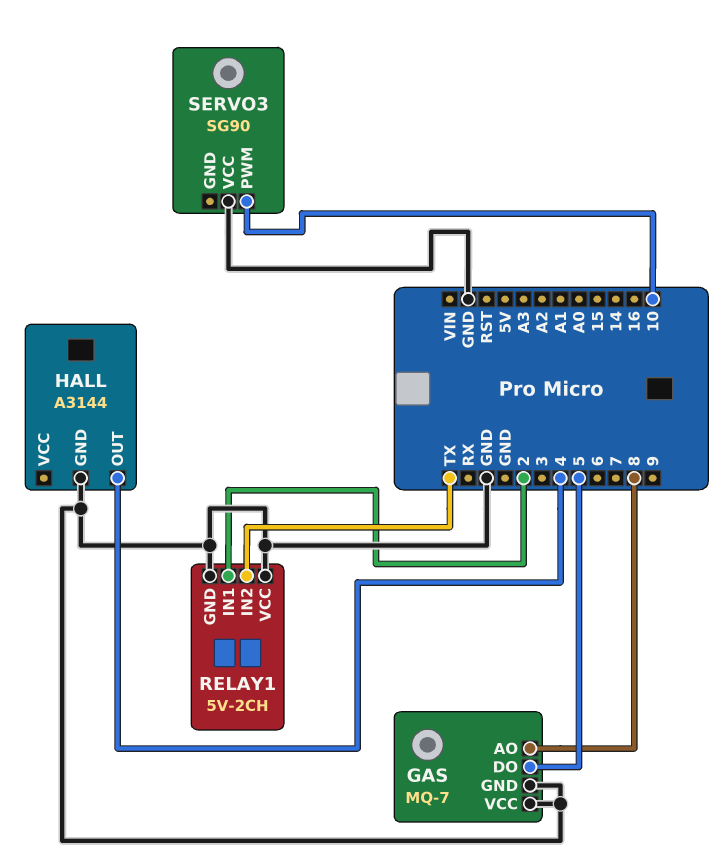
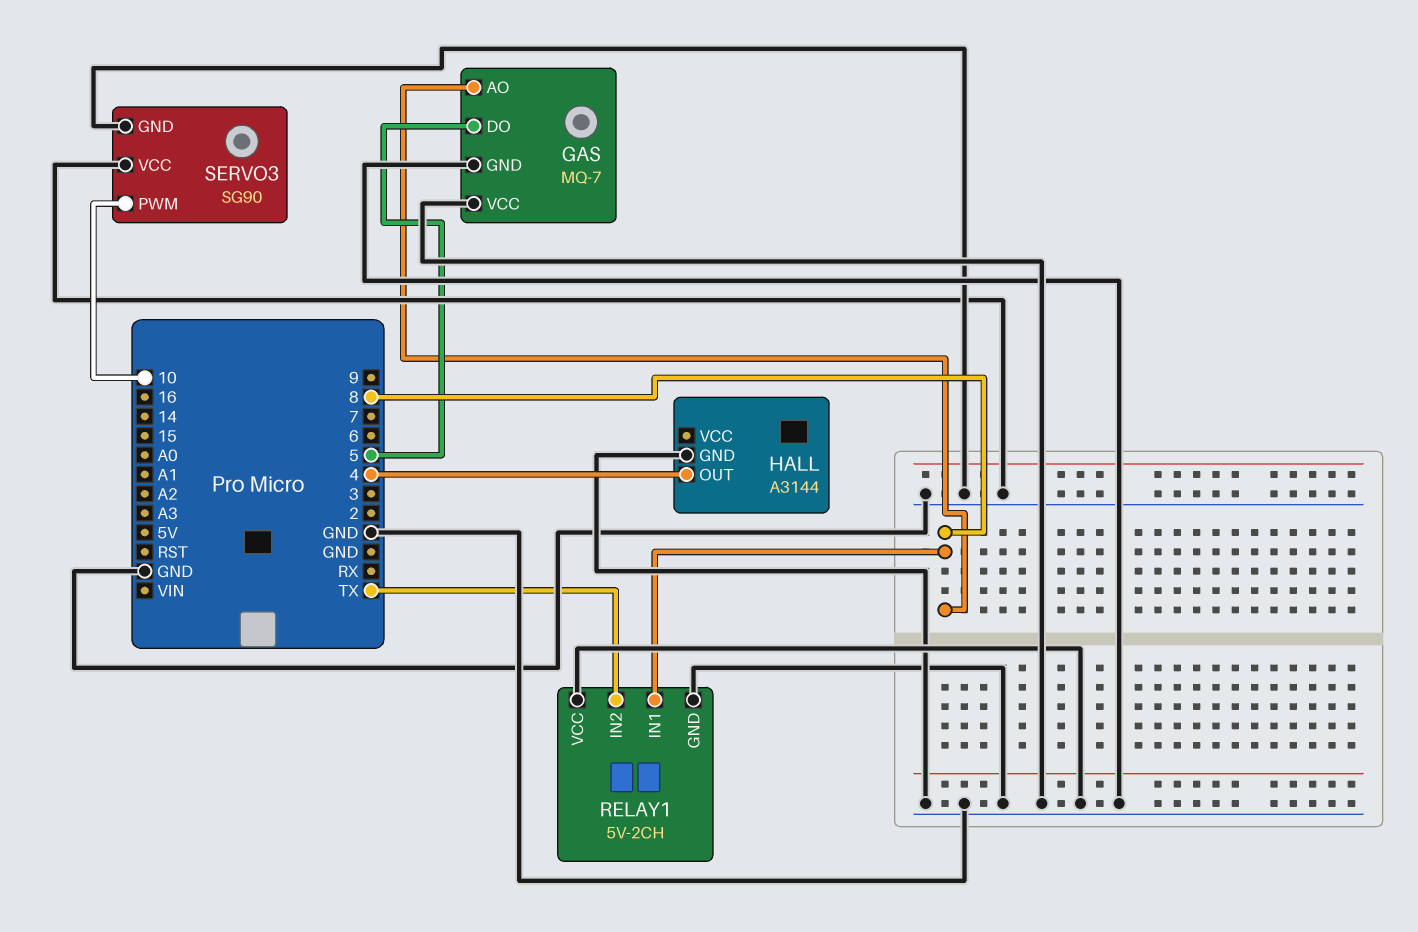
RELAY1 pin IN1: 2 -> 8
SERVO3 pin GND: none -> GND

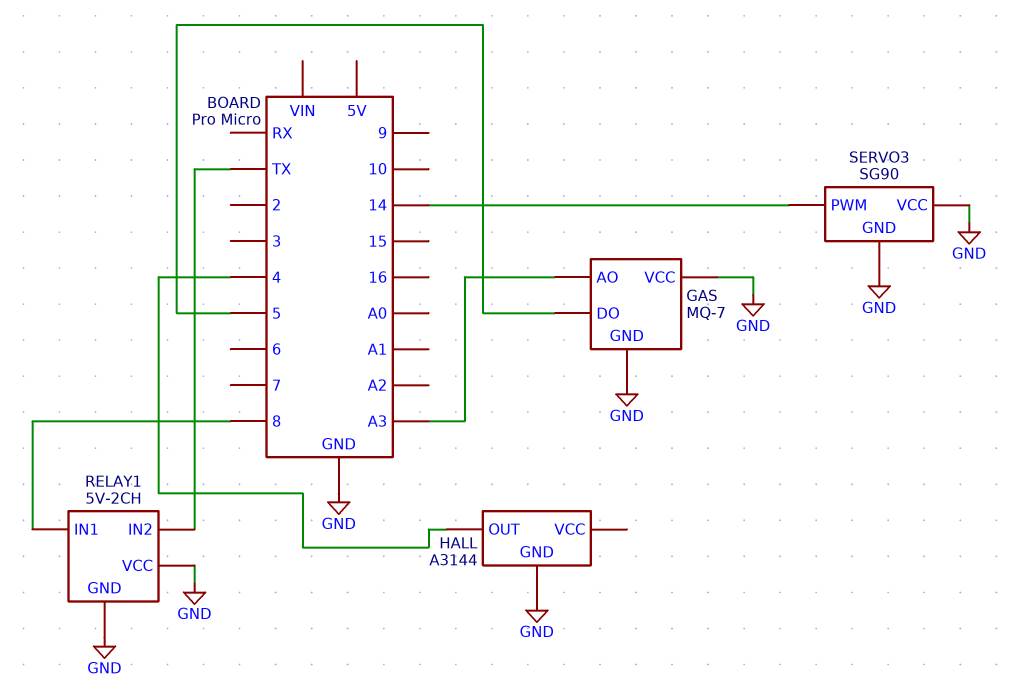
GAS pin AO: 8 -> A3
SERVO3 pin PWM: 10 -> 14

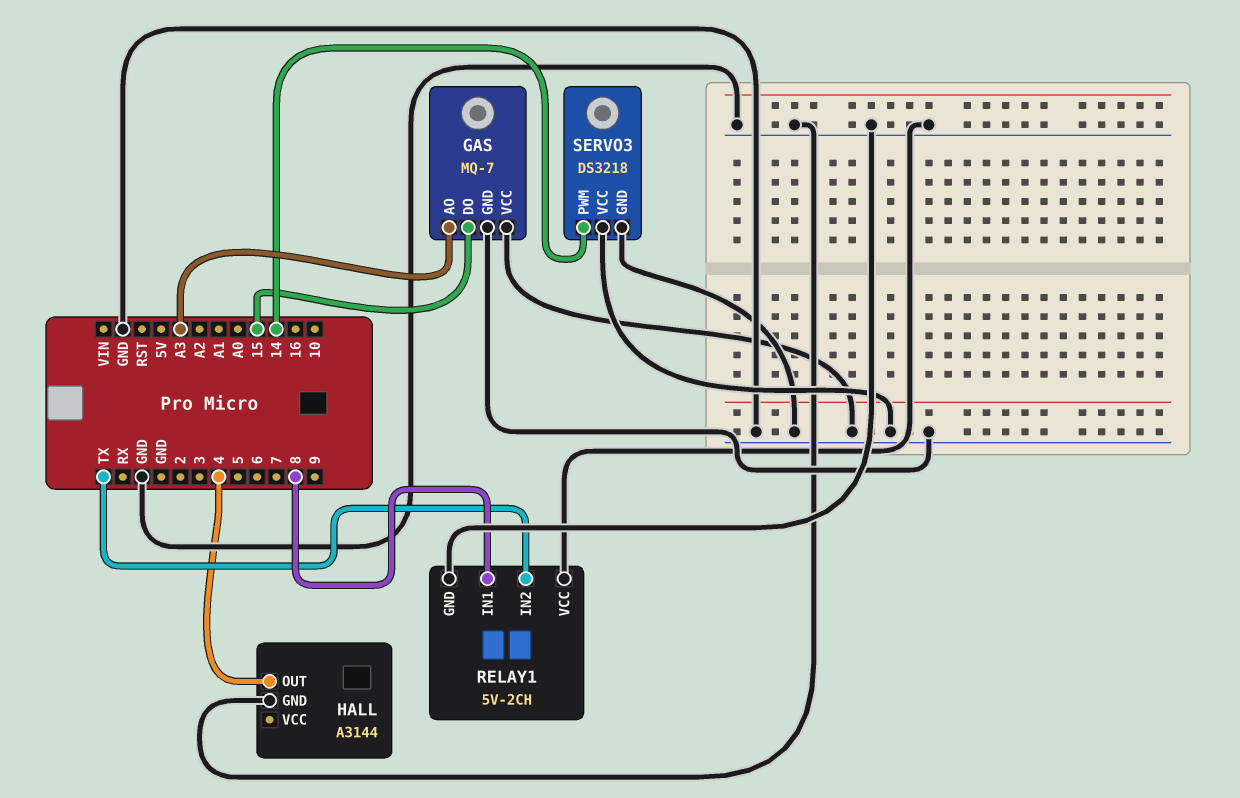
GAS pin DO: 5 -> 15
SERVO3: SG90 -> DS3218

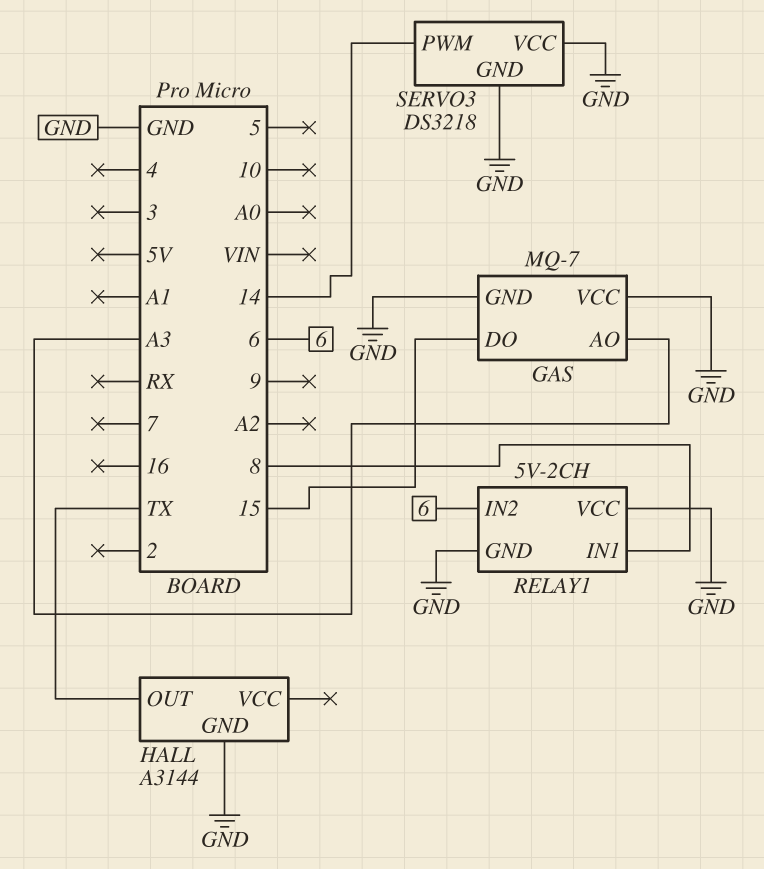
HALL pin OUT: 4 -> TX
RELAY1 pin IN2: TX -> 6

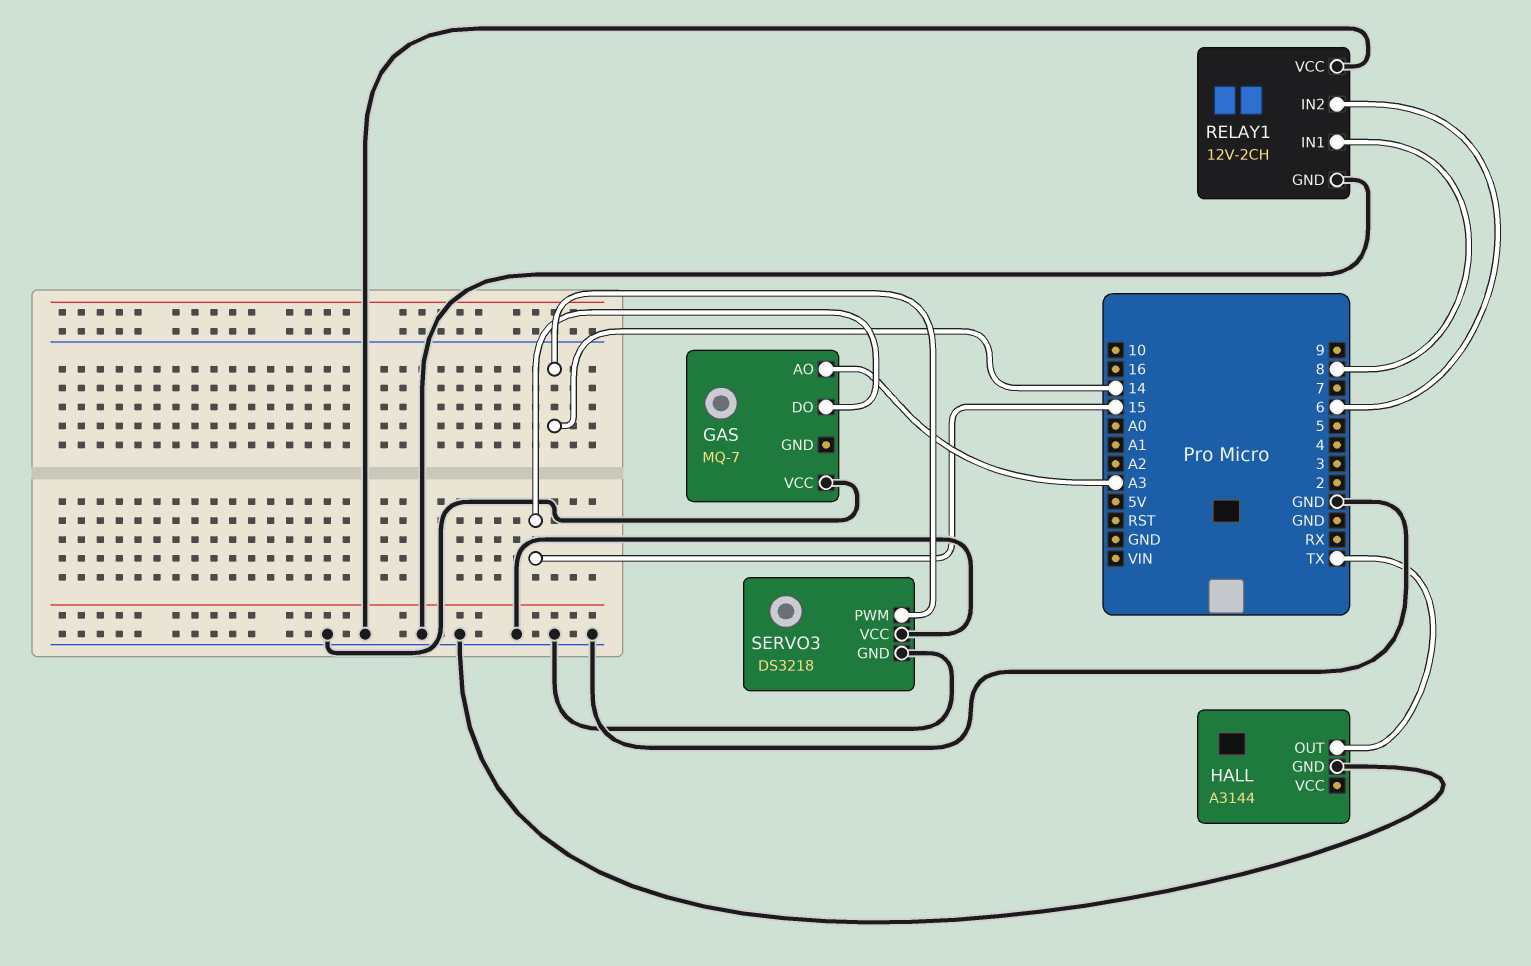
GAS pin GND: GND -> none
RELAY1: 5V-2CH -> 12V-2CH

